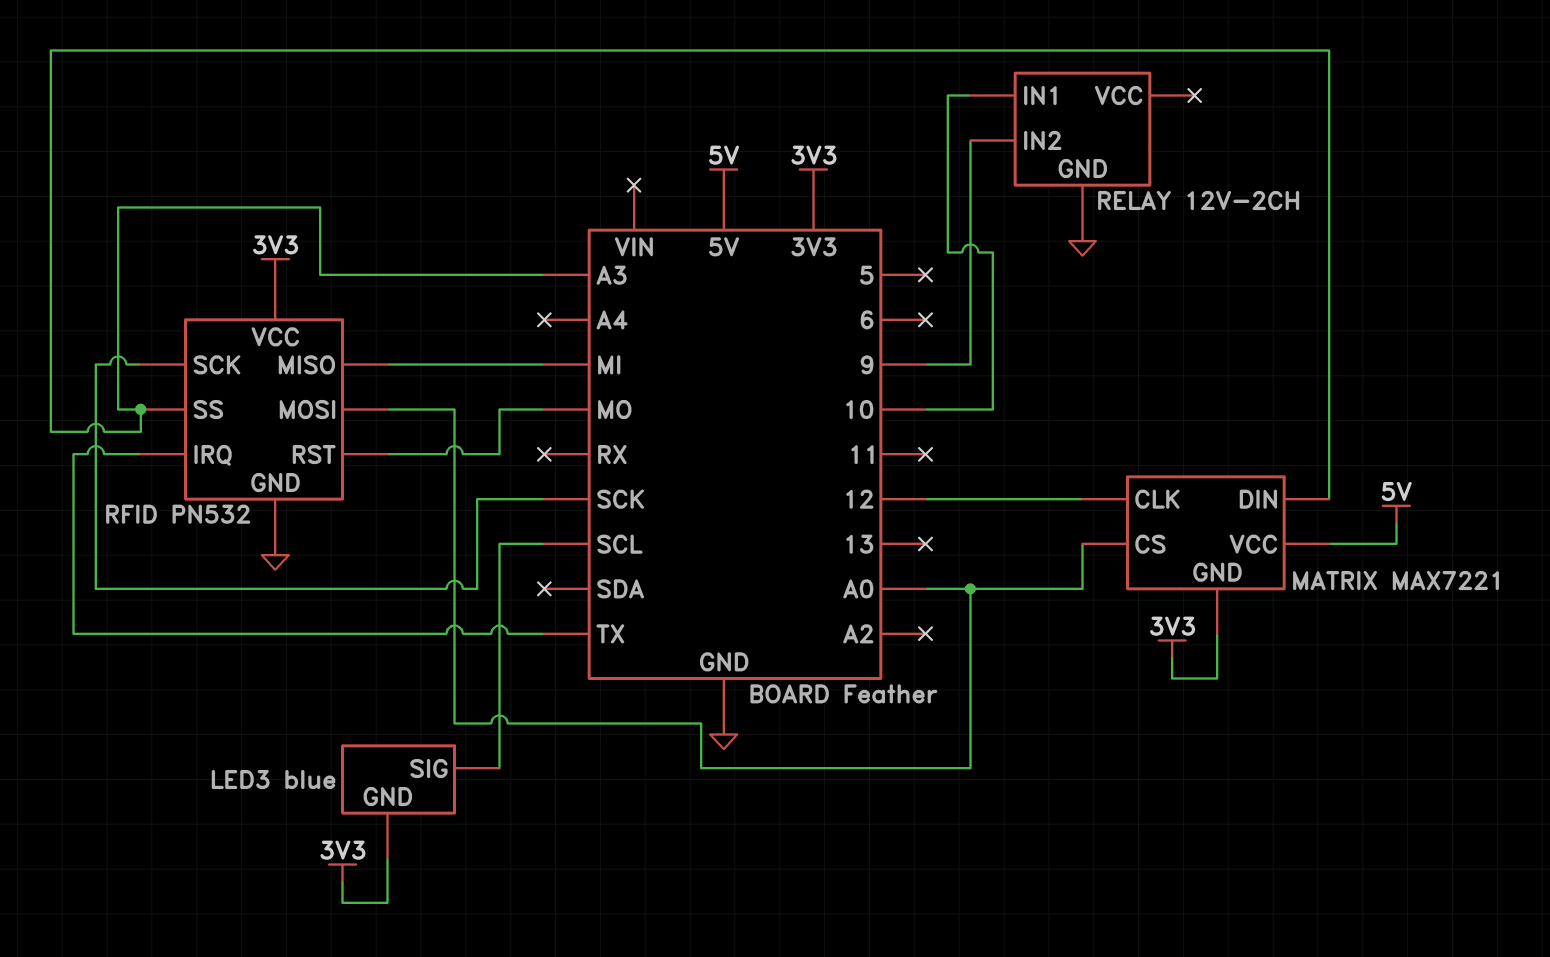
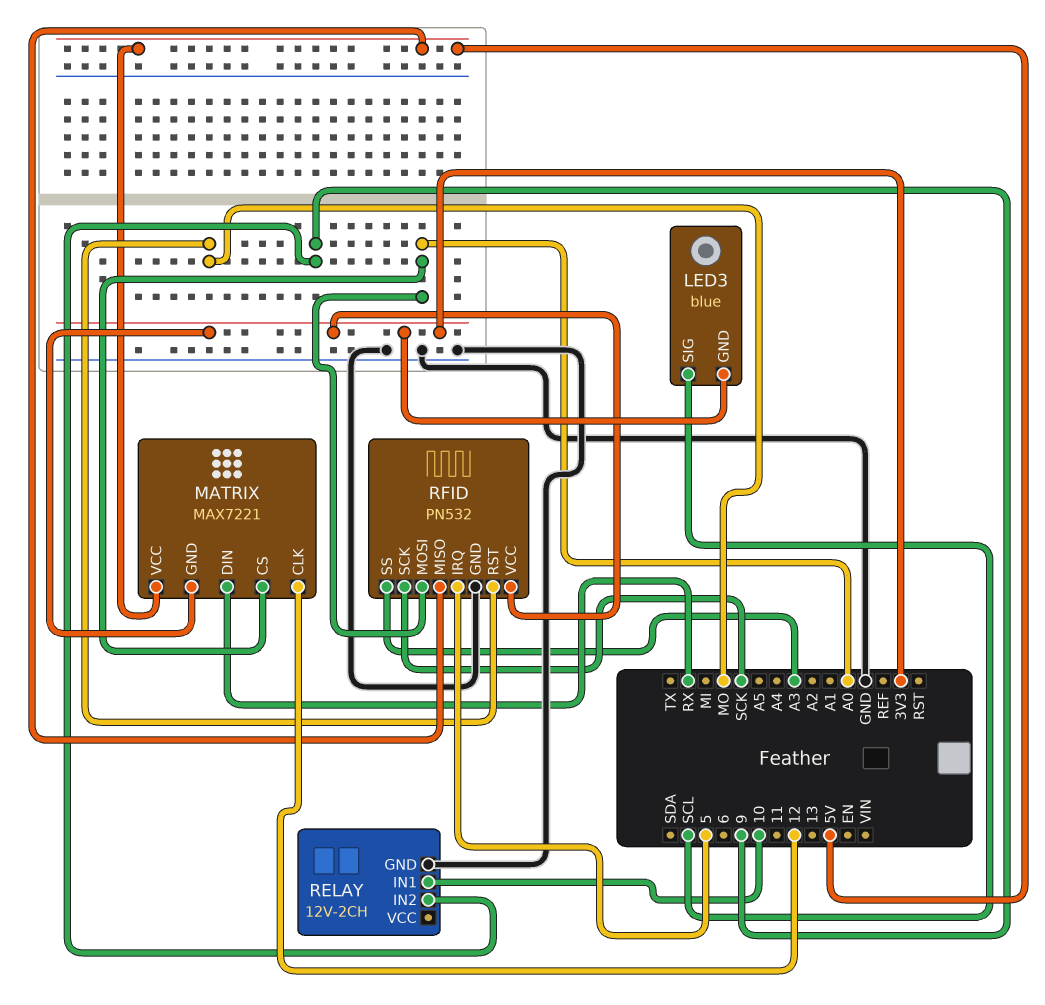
MATRIX pin DIN: A3 -> RX
RFID pin IRQ: TX -> 5
RFID pin MISO: MI -> 5V

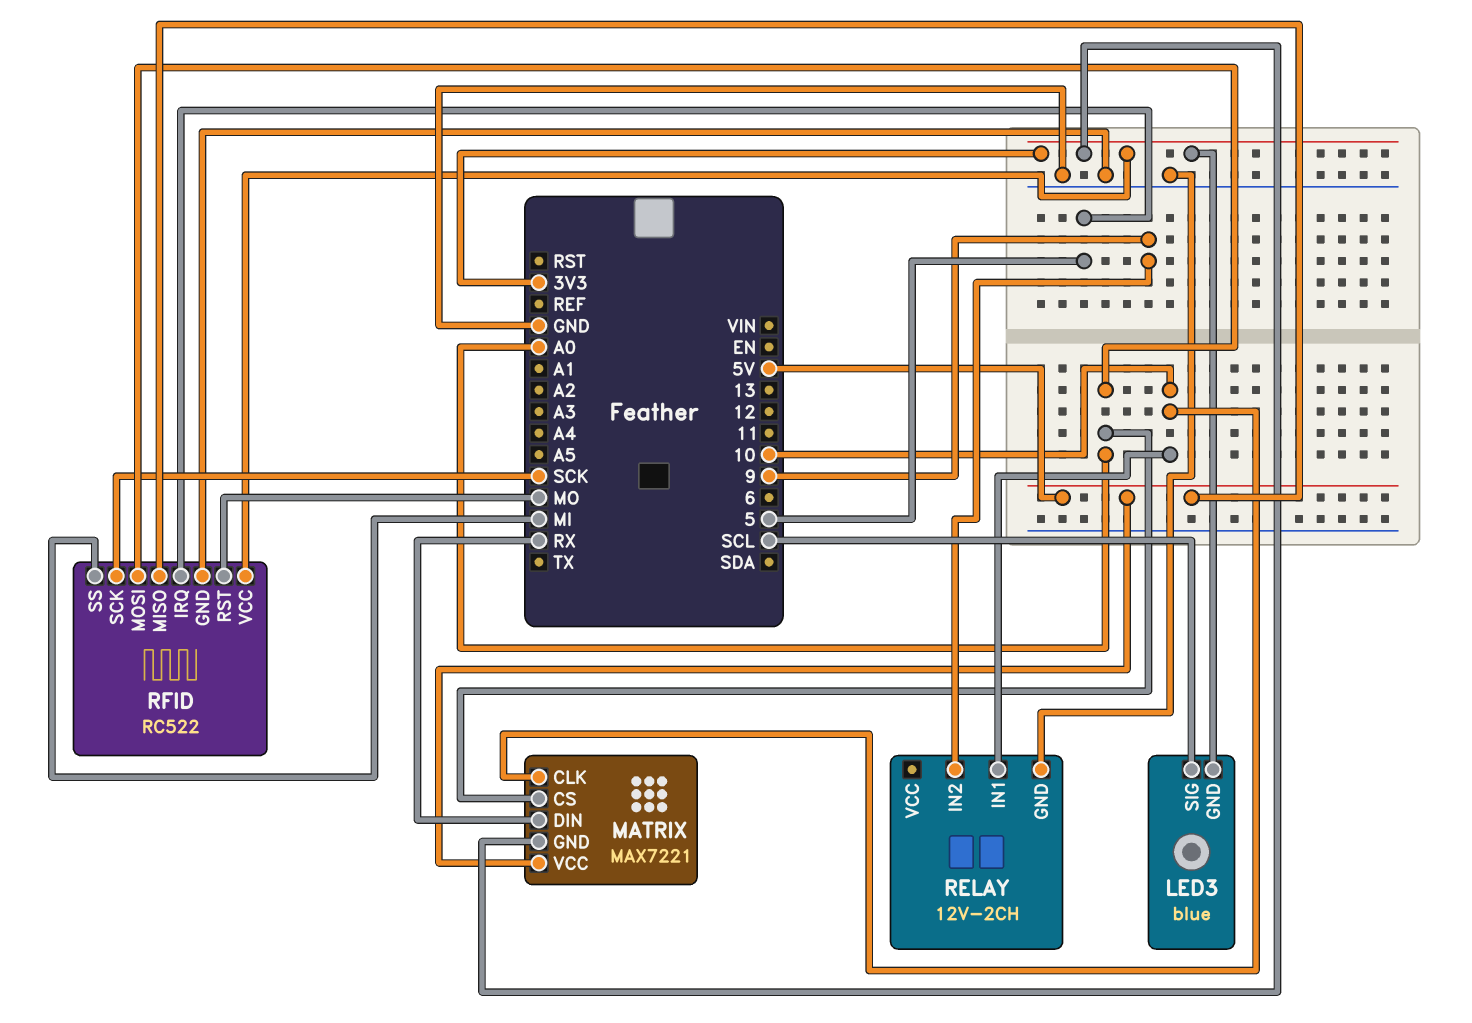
MATRIX pin CLK: 12 -> 10
RFID: PN532 -> RC522
RFID pin SS: A3 -> MI

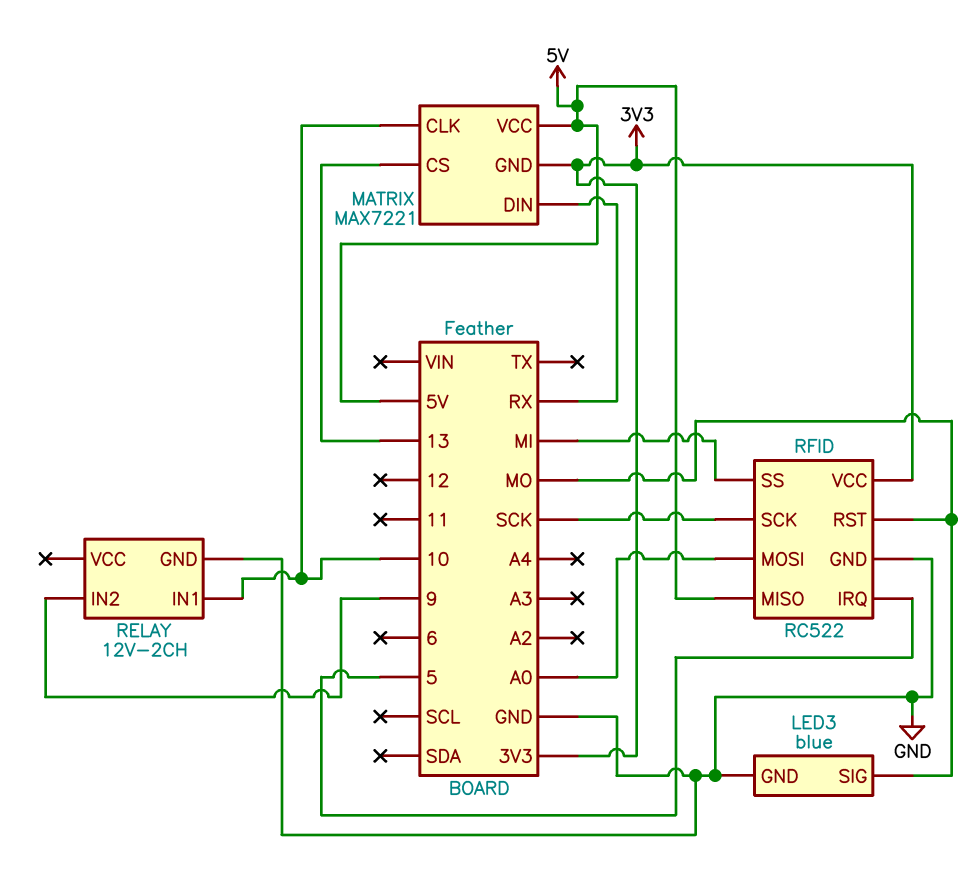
LED3 pin GND: 3V3 -> GND
LED3 pin SIG: SCL -> MO
MATRIX pin CS: A0 -> 13

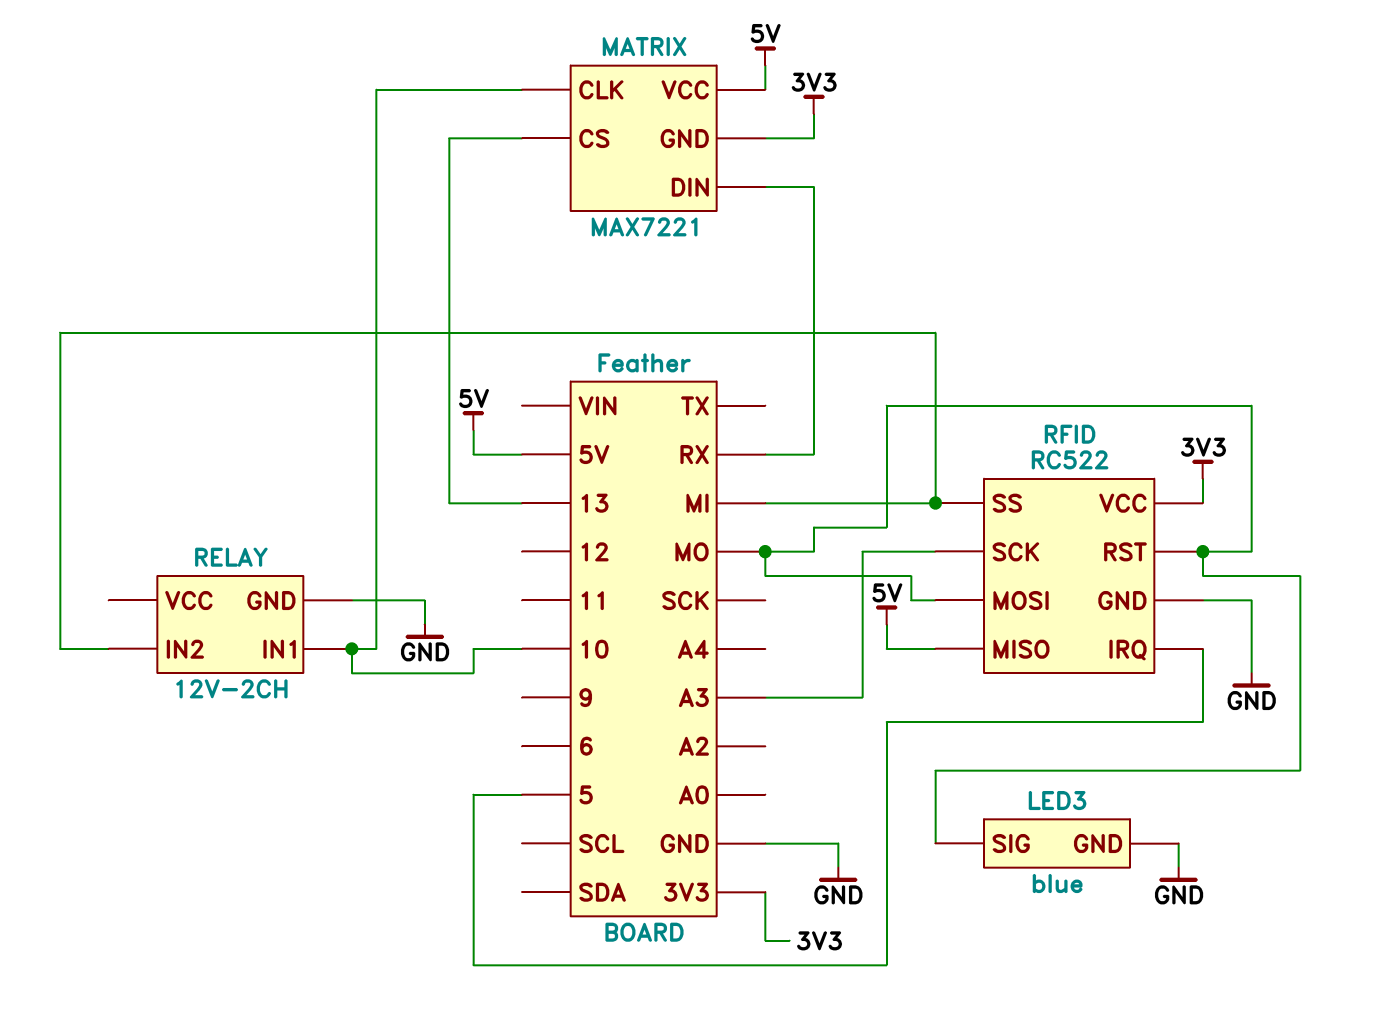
RELAY pin IN2: 9 -> MI
RFID pin MOSI: A0 -> MO
RFID pin SCK: SCK -> A3

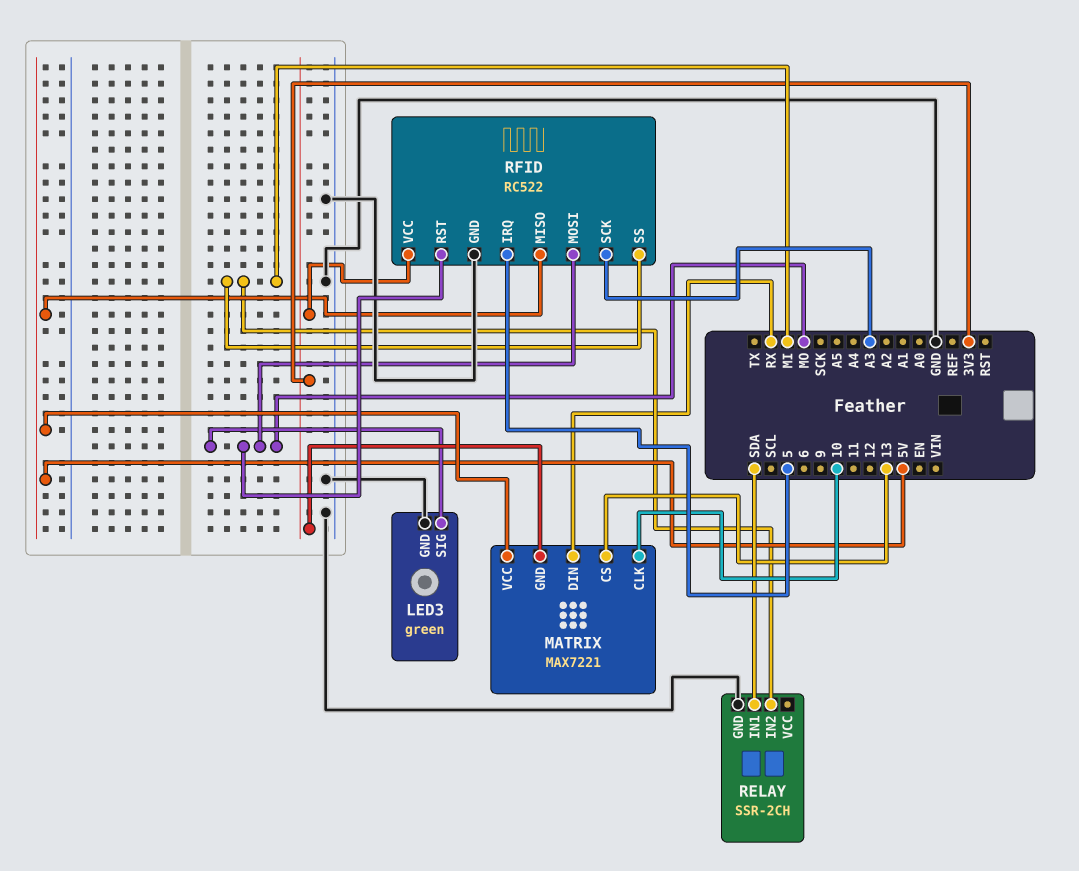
LED3: blue -> green
RELAY: 12V-2CH -> SSR-2CH
RELAY pin IN1: 10 -> SDA

